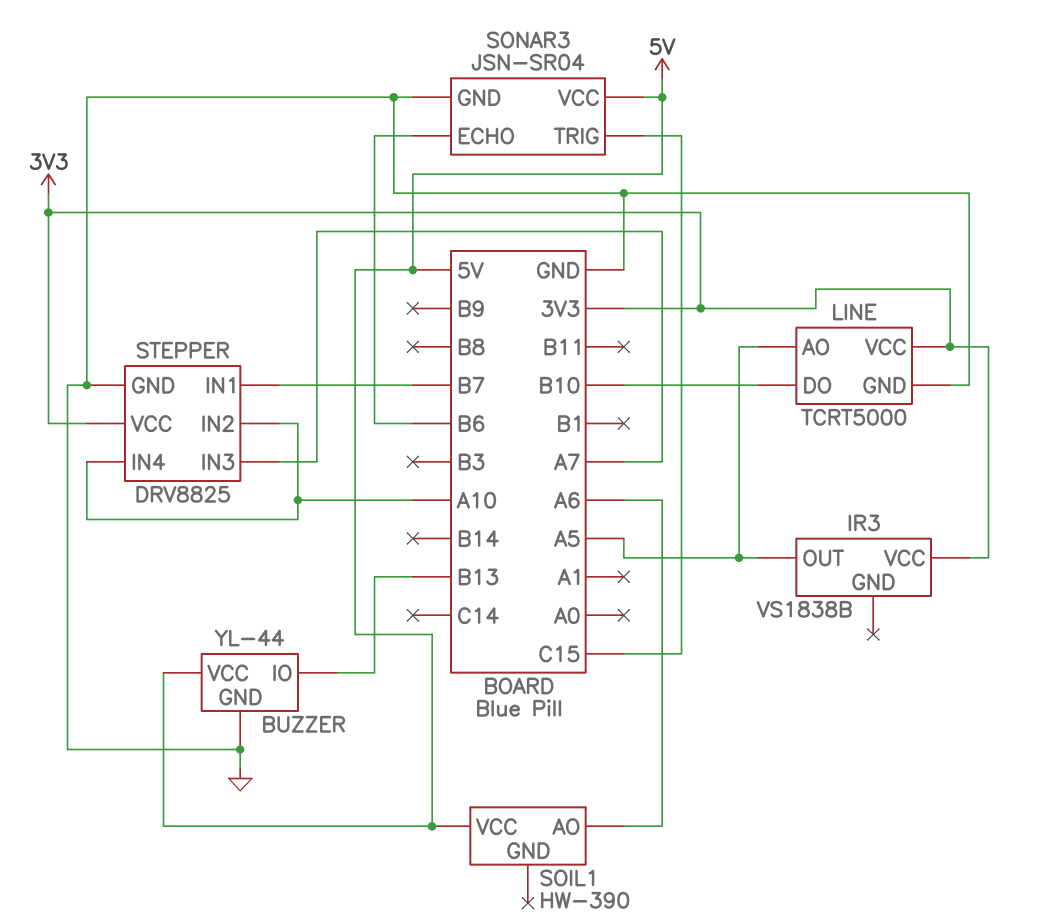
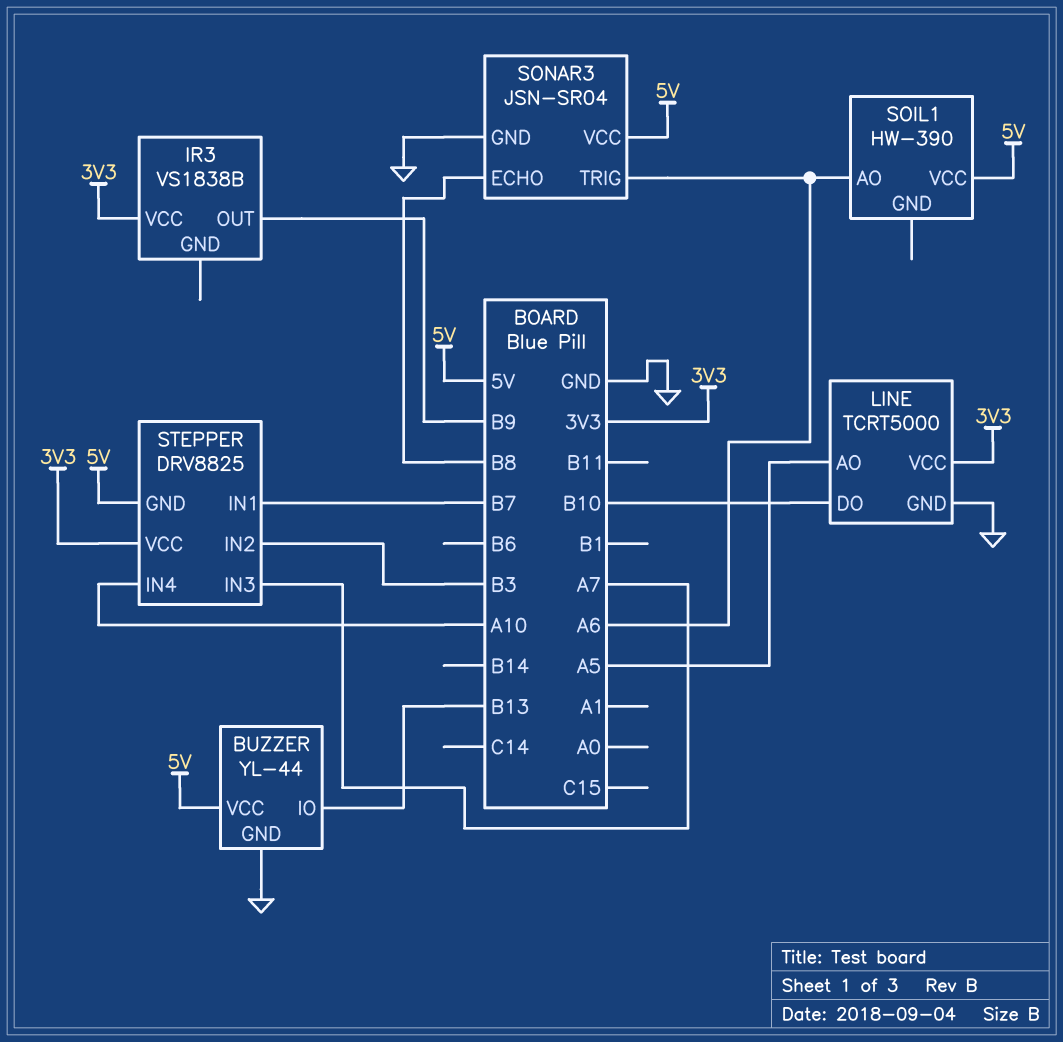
IR3 pin OUT: A5 -> B9
SONAR3 pin ECHO: B6 -> B8
SONAR3 pin TRIG: C15 -> A6
STEPPER pin GND: GND -> 5V
STEPPER pin IN2: A10 -> B3

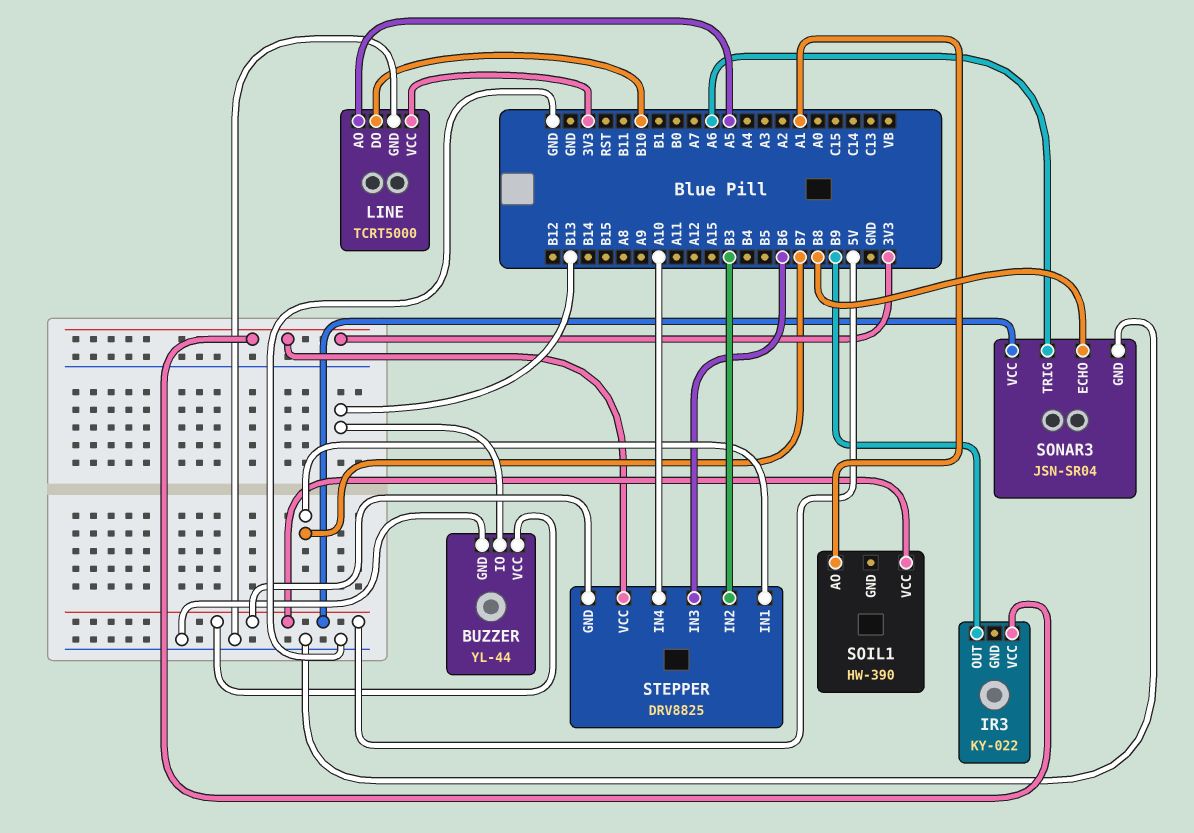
IR3: VS1838B -> KY-022
SOIL1 pin AO: A6 -> A1
STEPPER pin IN3: A7 -> B6

